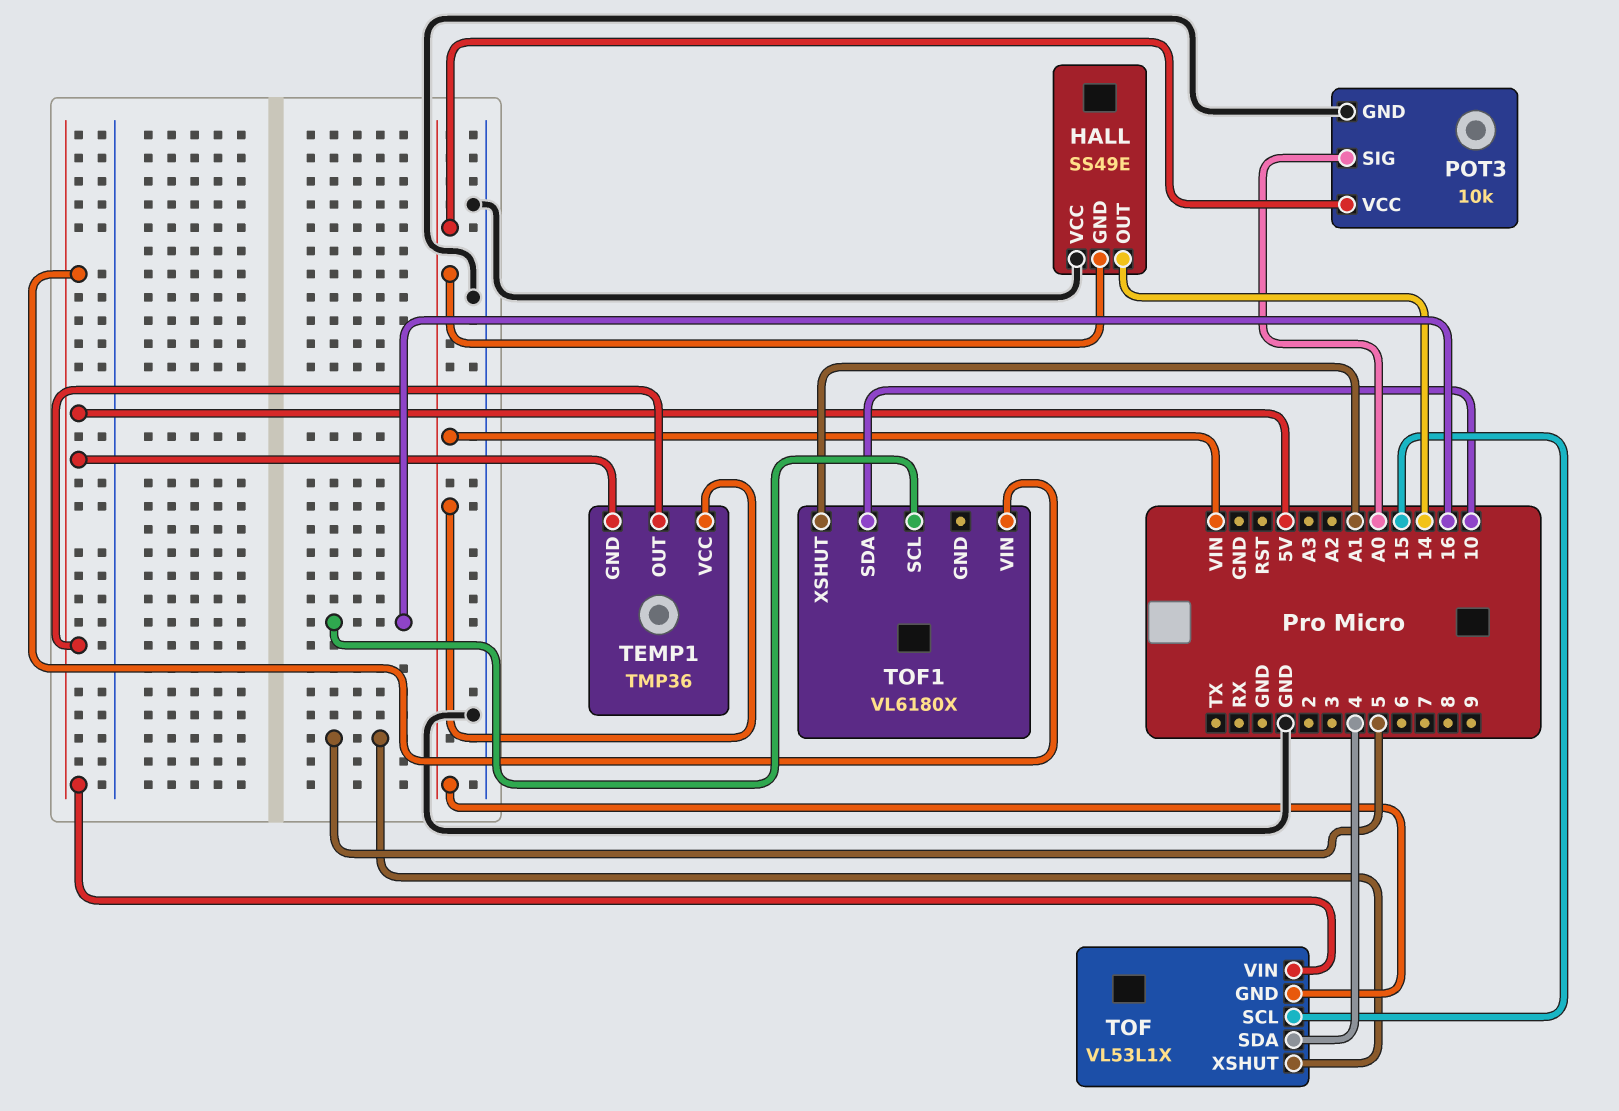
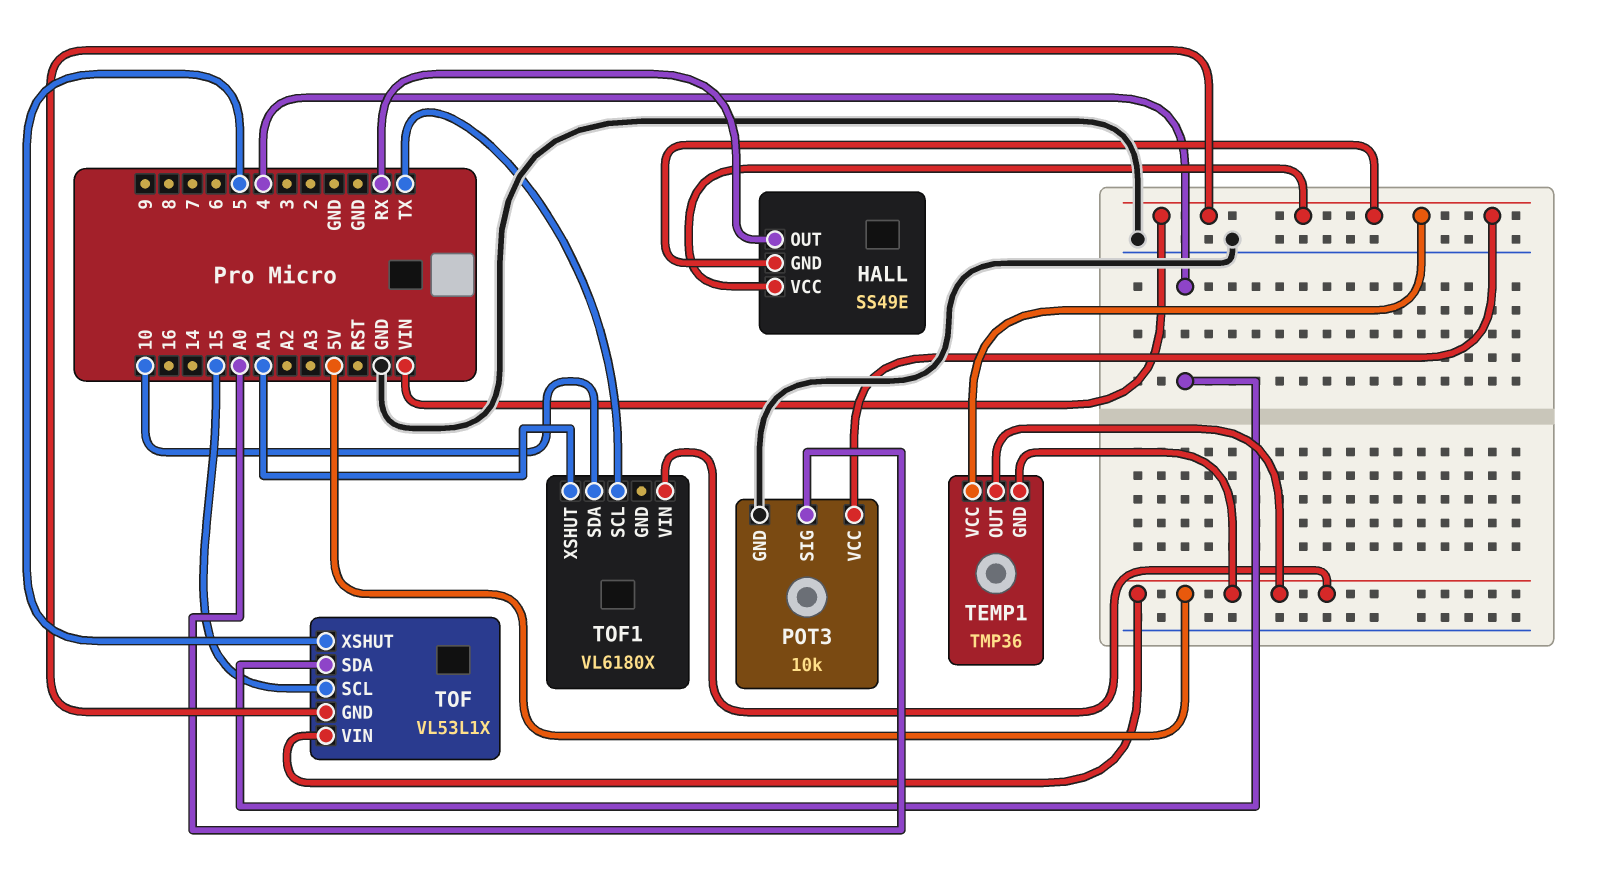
HALL pin OUT: 14 -> RX
HALL pin VCC: GND -> VIN
TOF1 pin SCL: 16 -> TX

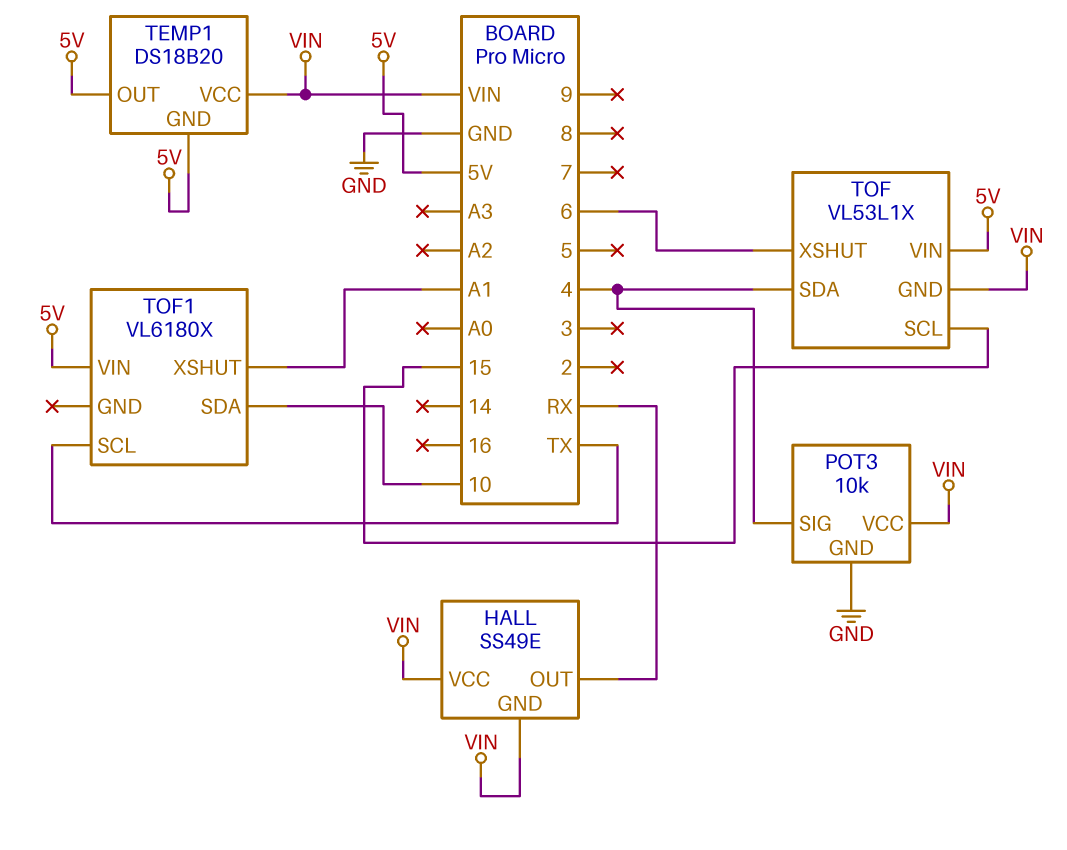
POT3 pin SIG: A0 -> 4
TEMP1: TMP36 -> DS18B20
TOF pin XSHUT: 5 -> 6

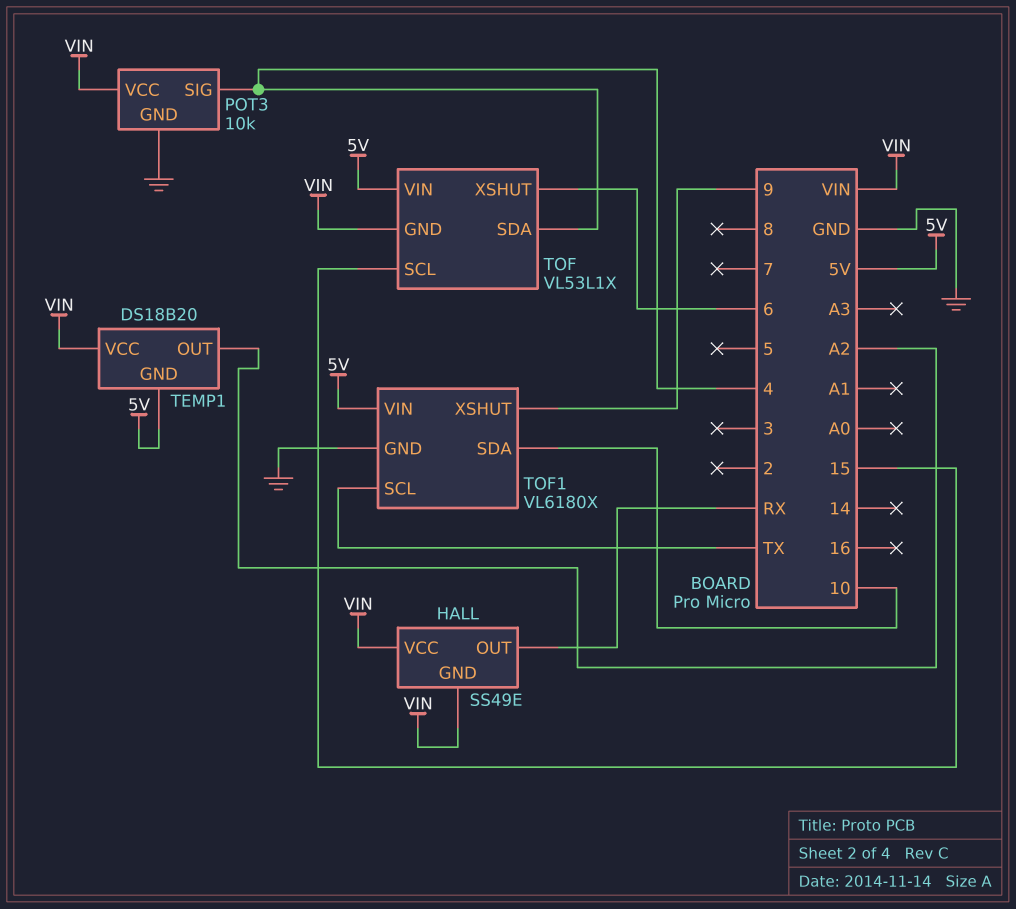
TEMP1 pin OUT: 5V -> A2
TOF1 pin GND: none -> GND
TOF1 pin XSHUT: A1 -> 9

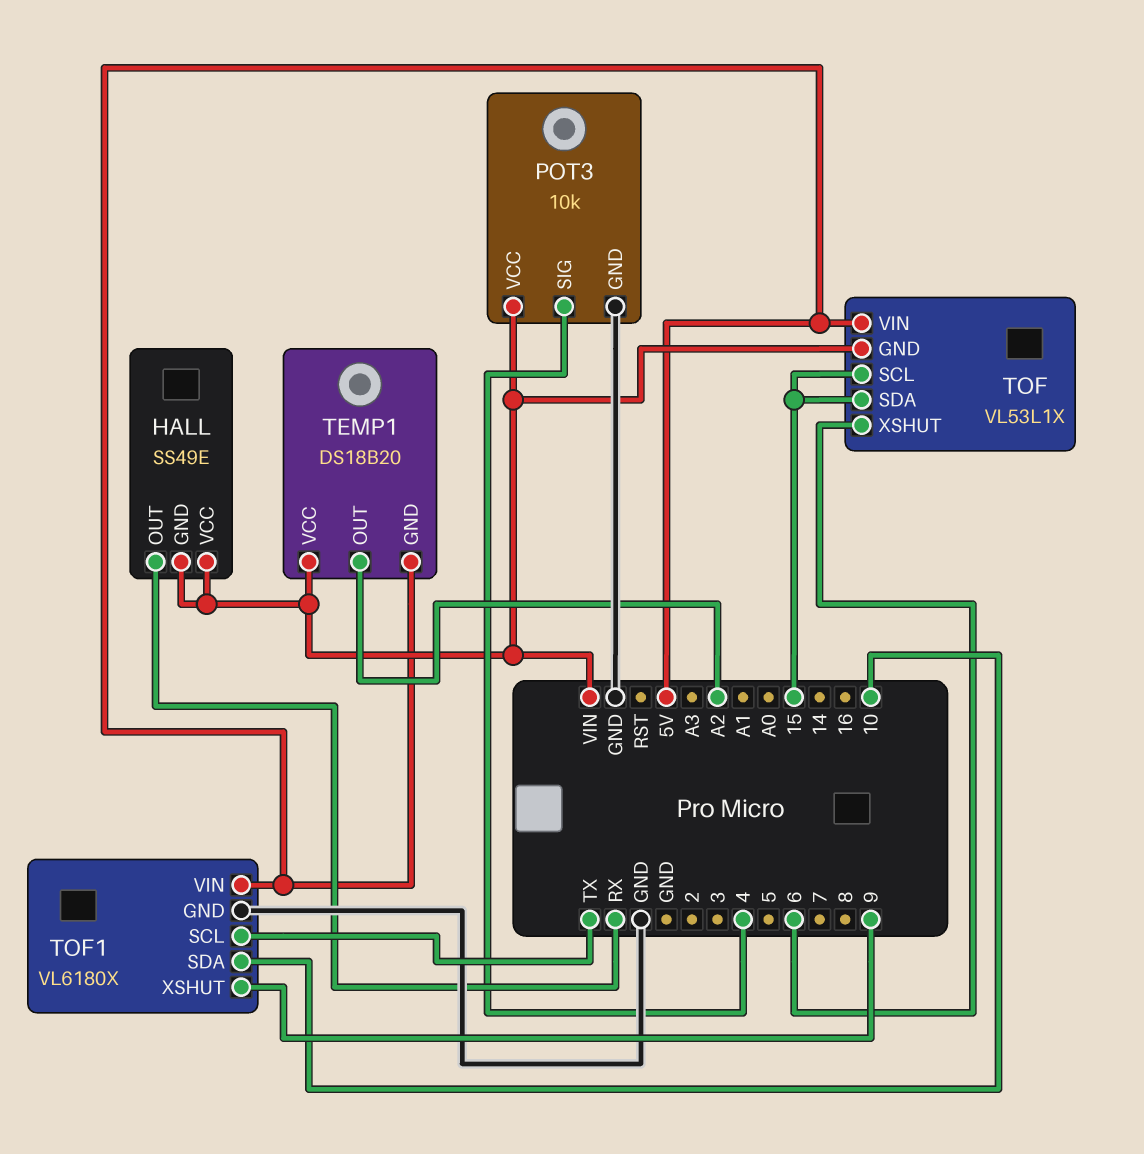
TOF pin SDA: 4 -> 15

